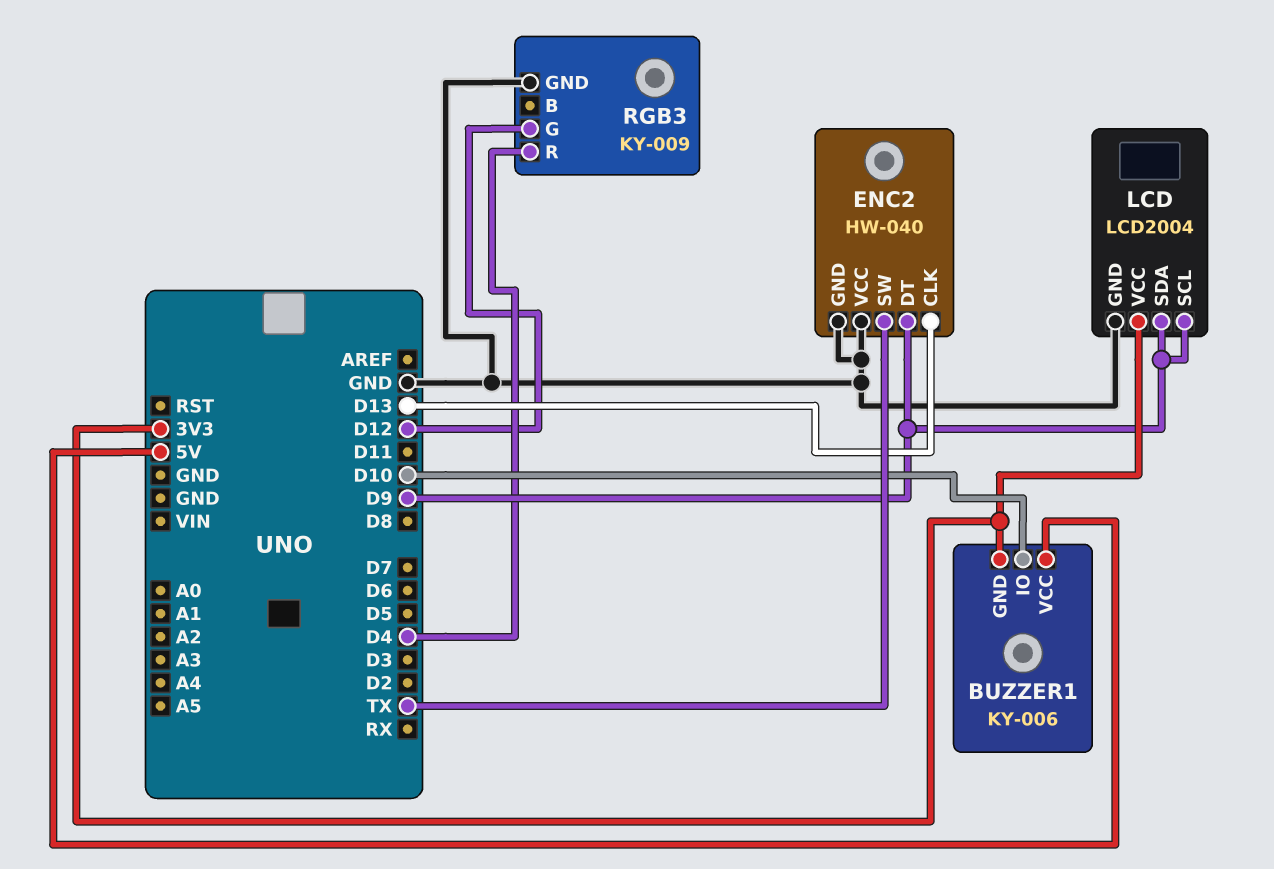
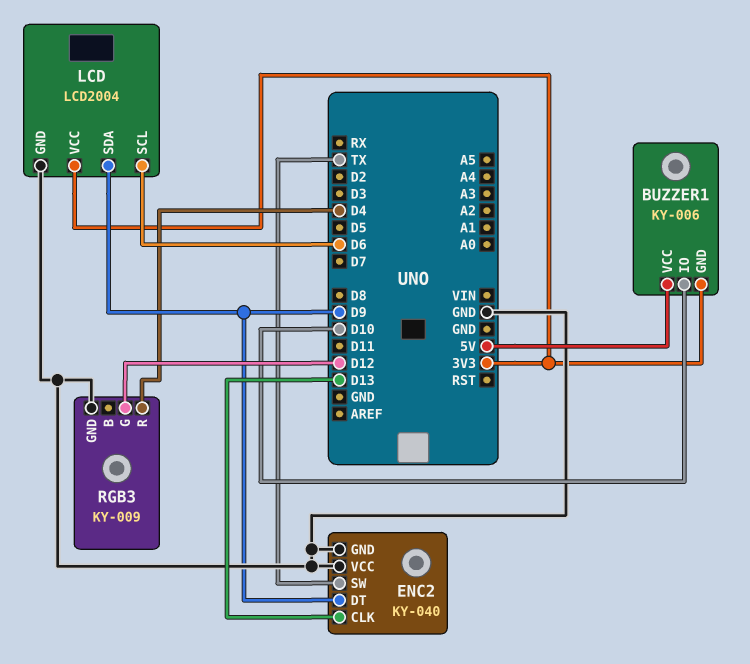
ENC2: HW-040 -> KY-040
LCD pin SCL: D9 -> D6

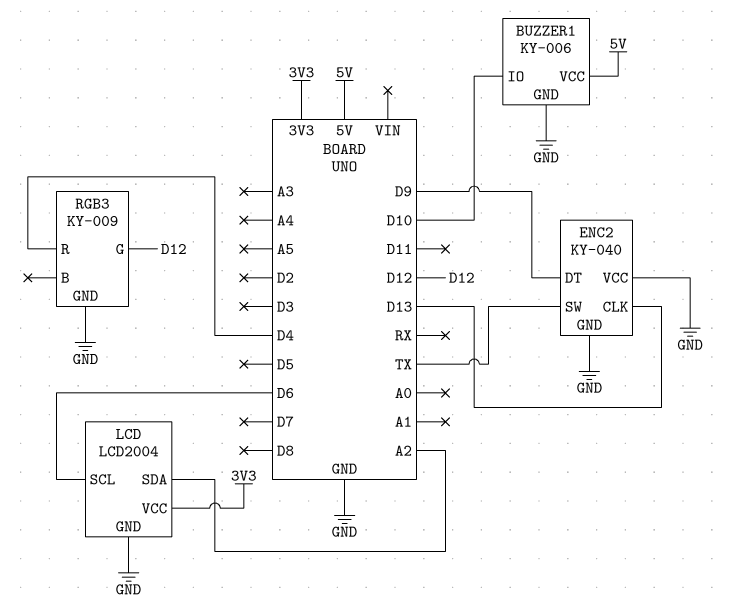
BUZZER1 pin GND: 3V3 -> GND
LCD pin SDA: D9 -> A2

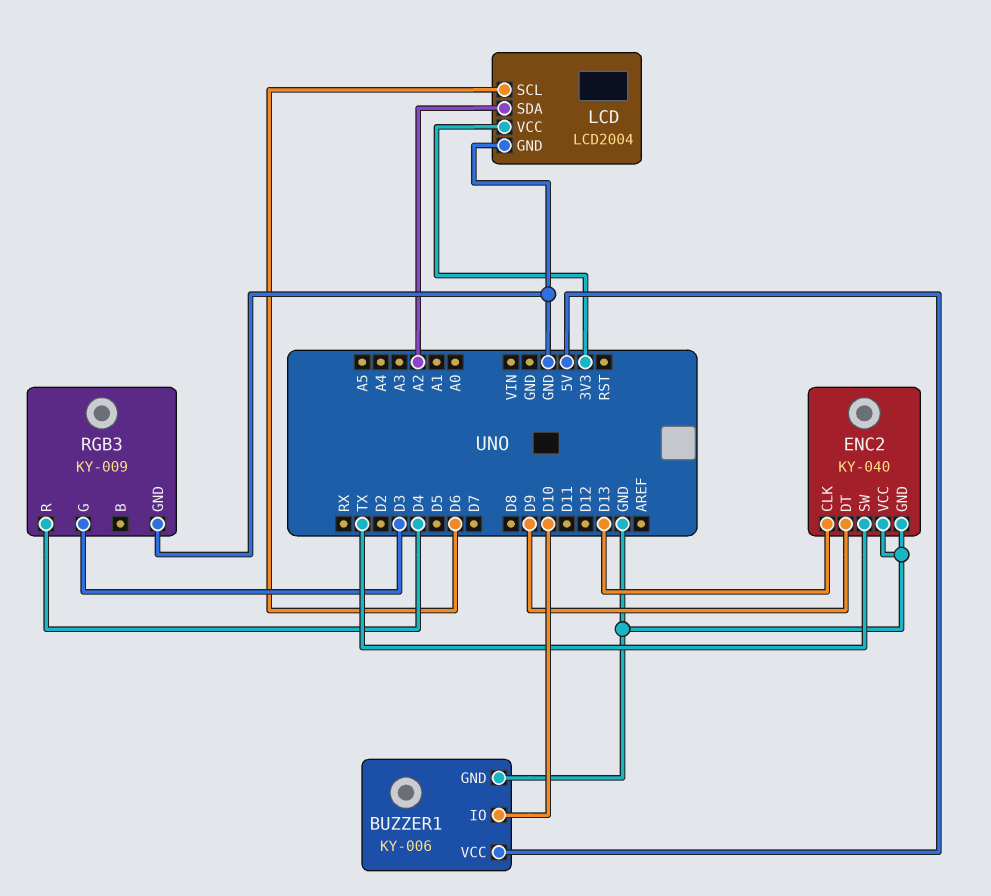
RGB3 pin G: D12 -> D3

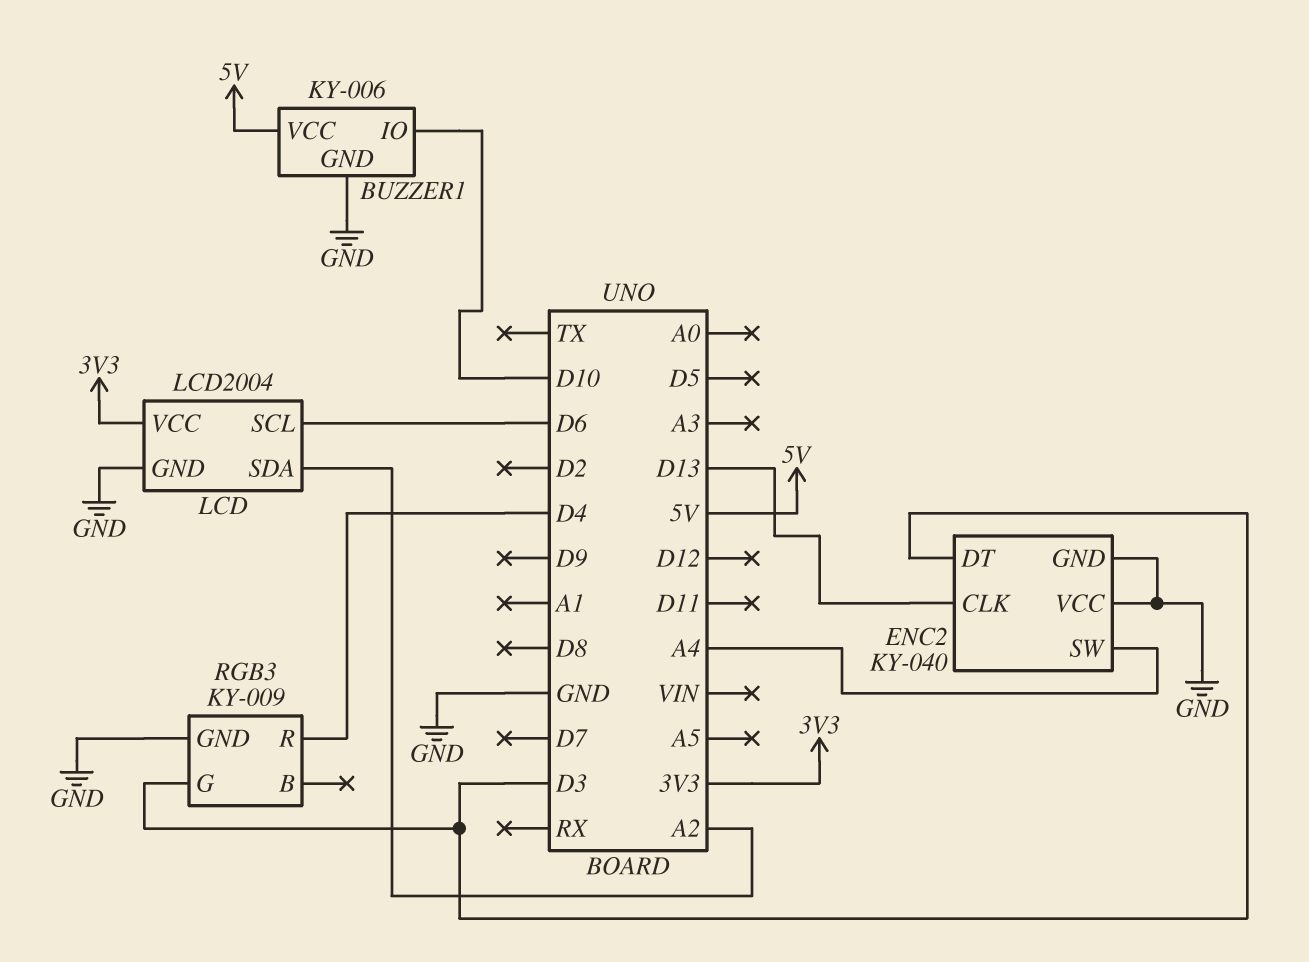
ENC2 pin DT: D9 -> D3
ENC2 pin SW: TX -> A4

